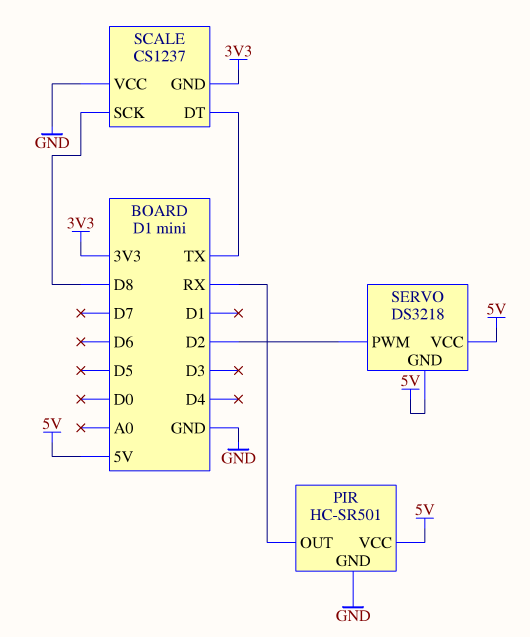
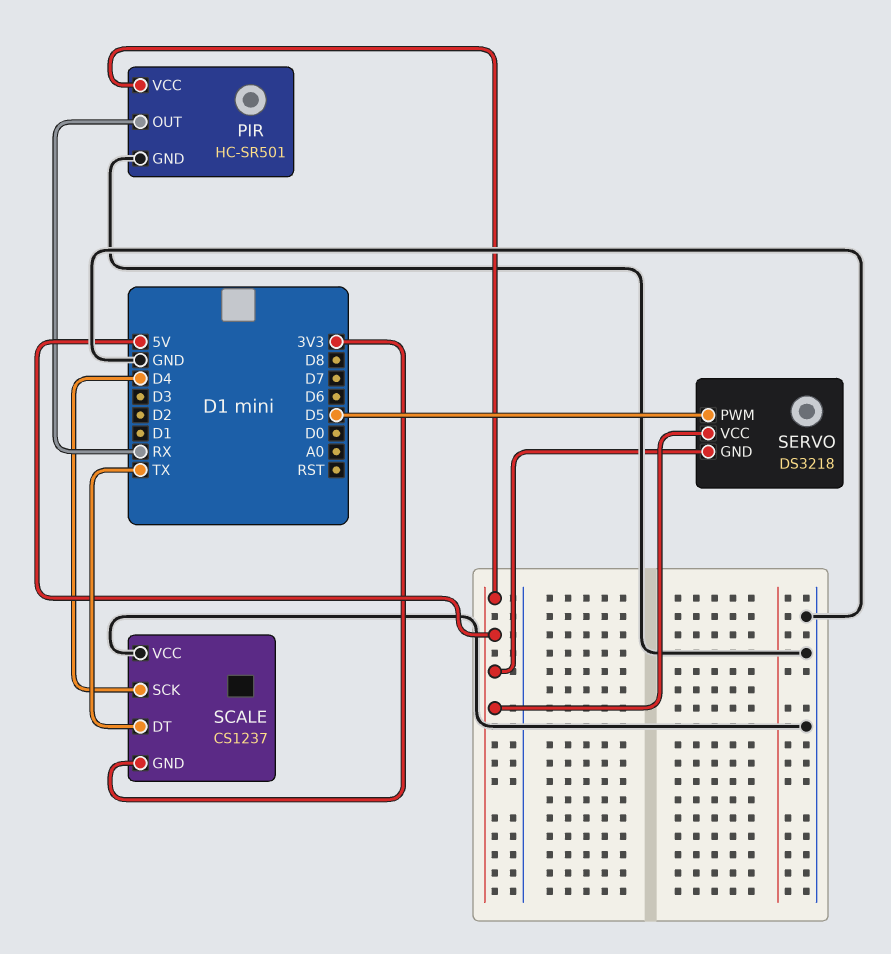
SCALE pin SCK: D8 -> D4
SERVO pin PWM: D2 -> D5

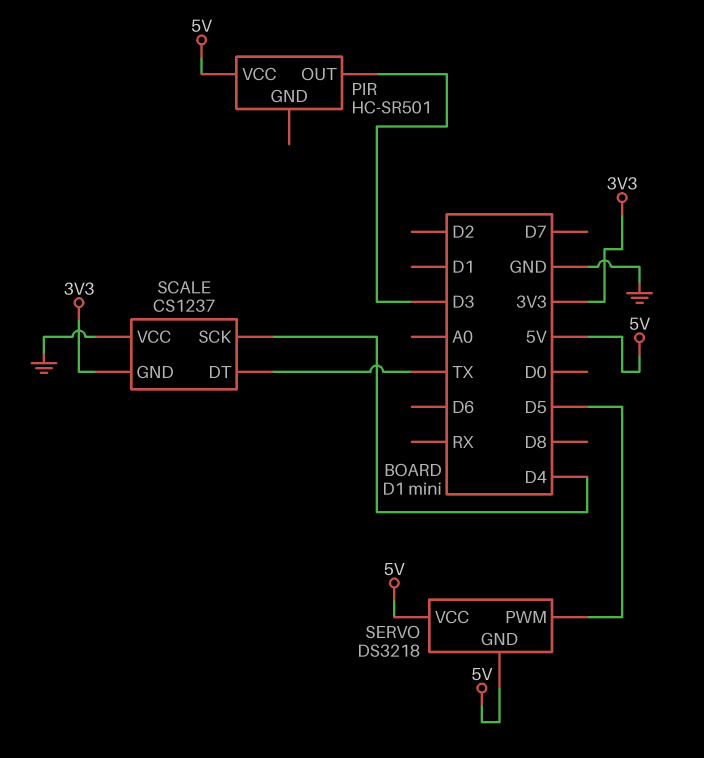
PIR pin GND: GND -> none
PIR pin OUT: RX -> D3

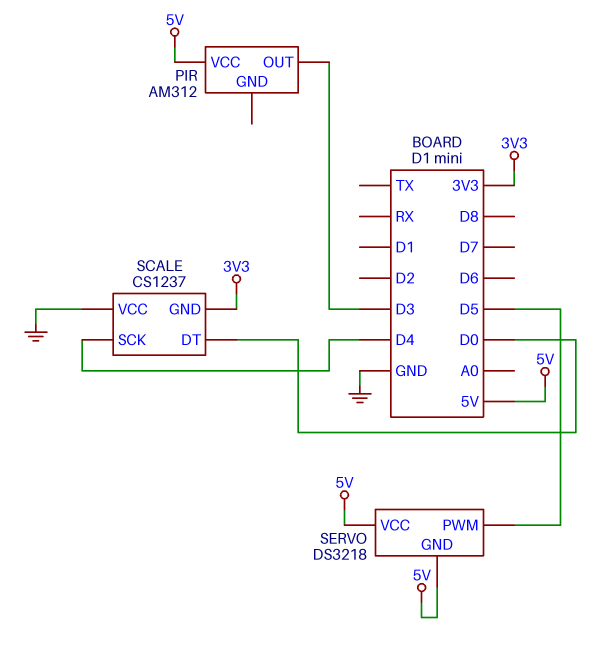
PIR: HC-SR501 -> AM312
SCALE pin DT: TX -> D0

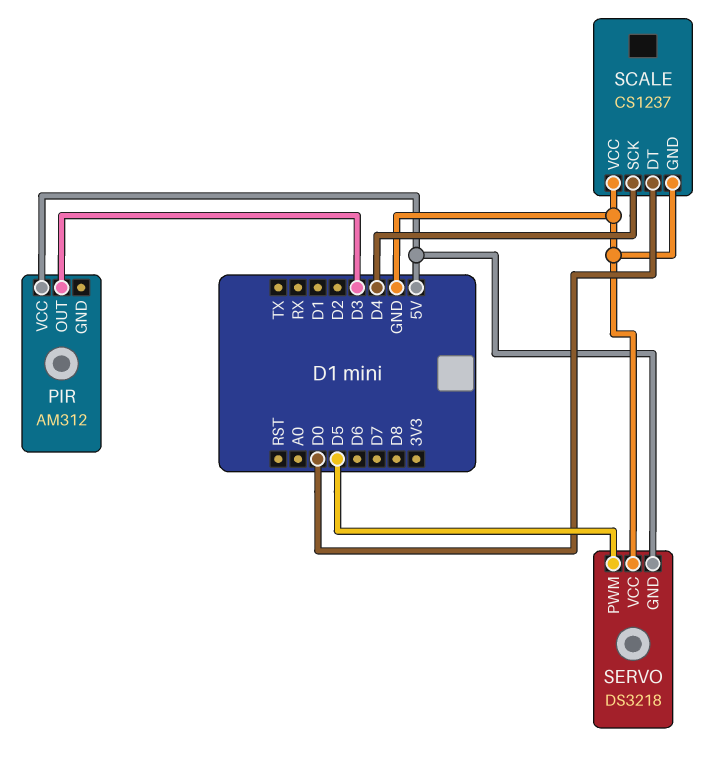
SCALE pin GND: 3V3 -> GND
SERVO pin VCC: 5V -> GND

